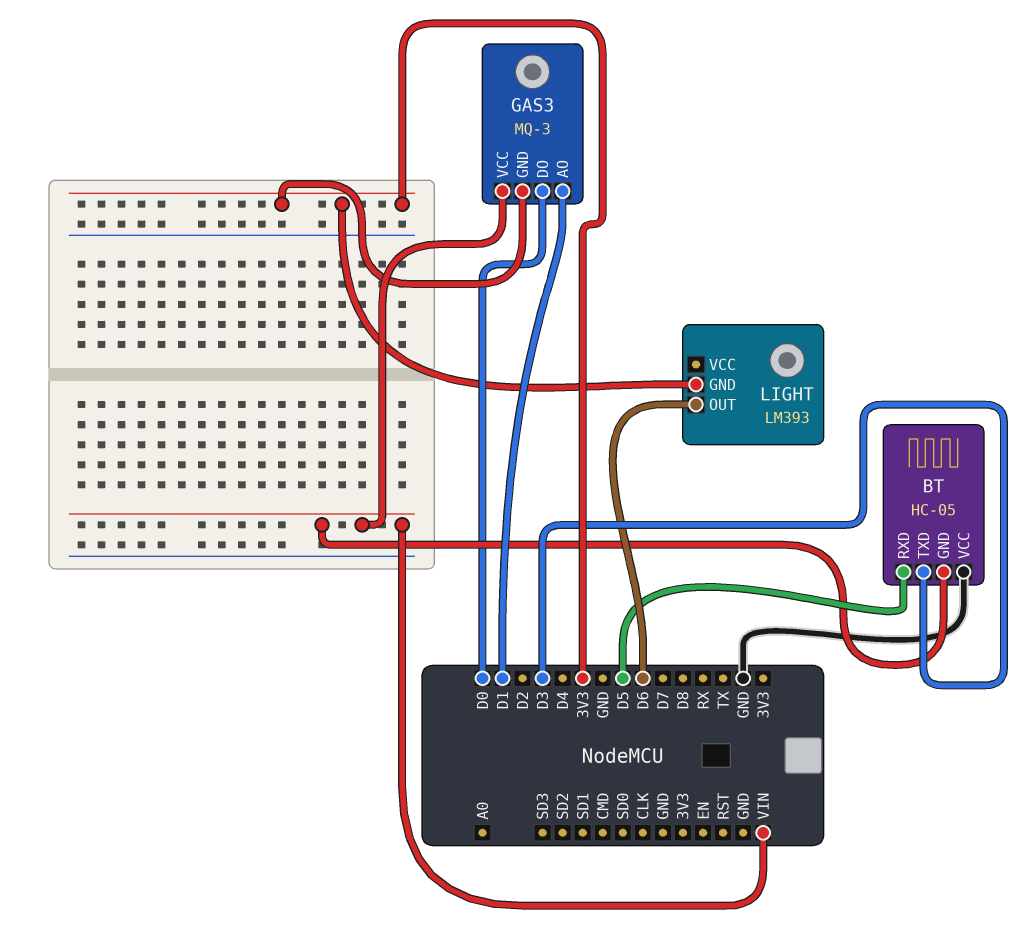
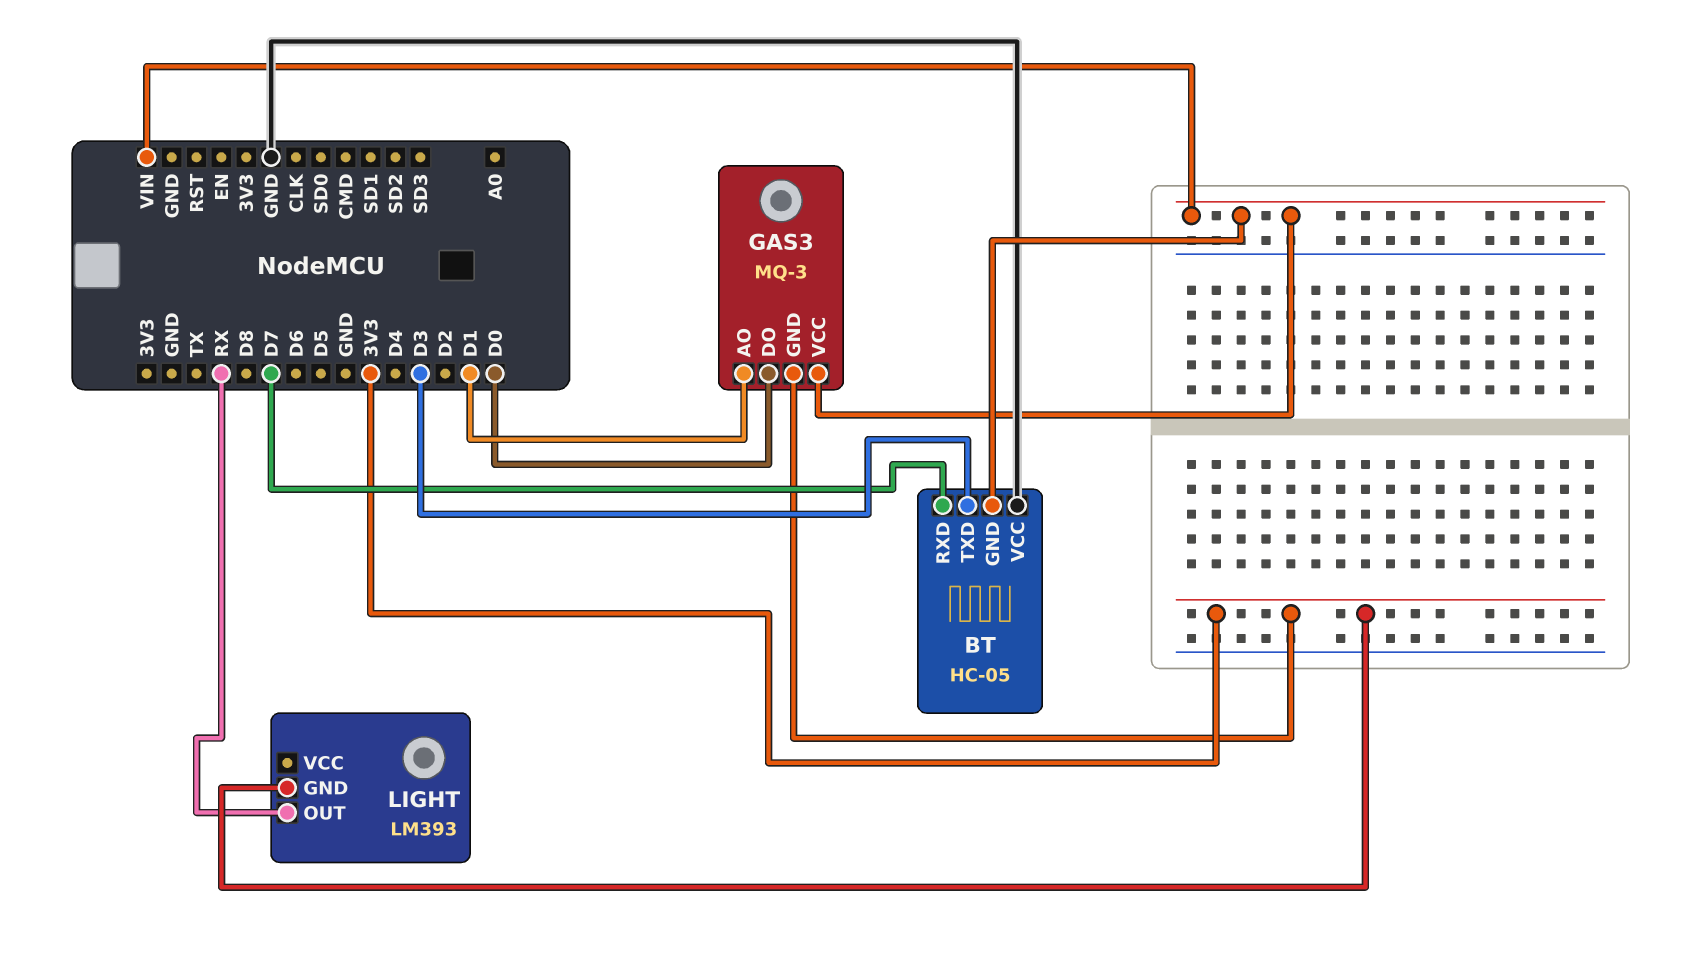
BT pin RXD: D5 -> D7
LIGHT pin OUT: D6 -> RX

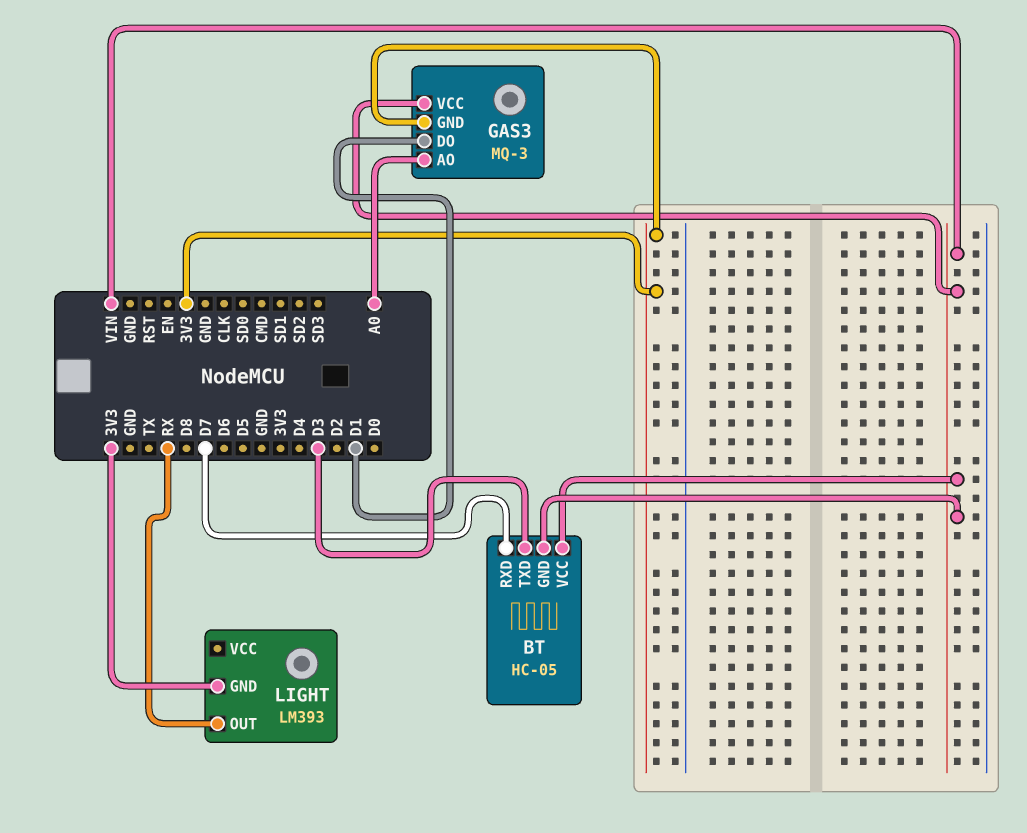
BT pin VCC: GND -> VIN
GAS3 pin AO: D1 -> A0
GAS3 pin DO: D0 -> D1

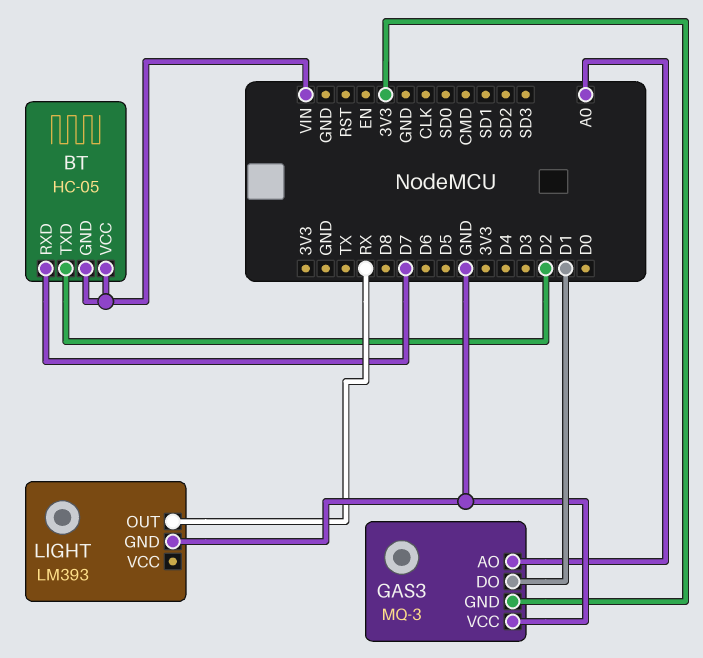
BT pin TXD: D3 -> D2
GAS3 pin VCC: VIN -> GND
LIGHT pin GND: 3V3 -> GND

